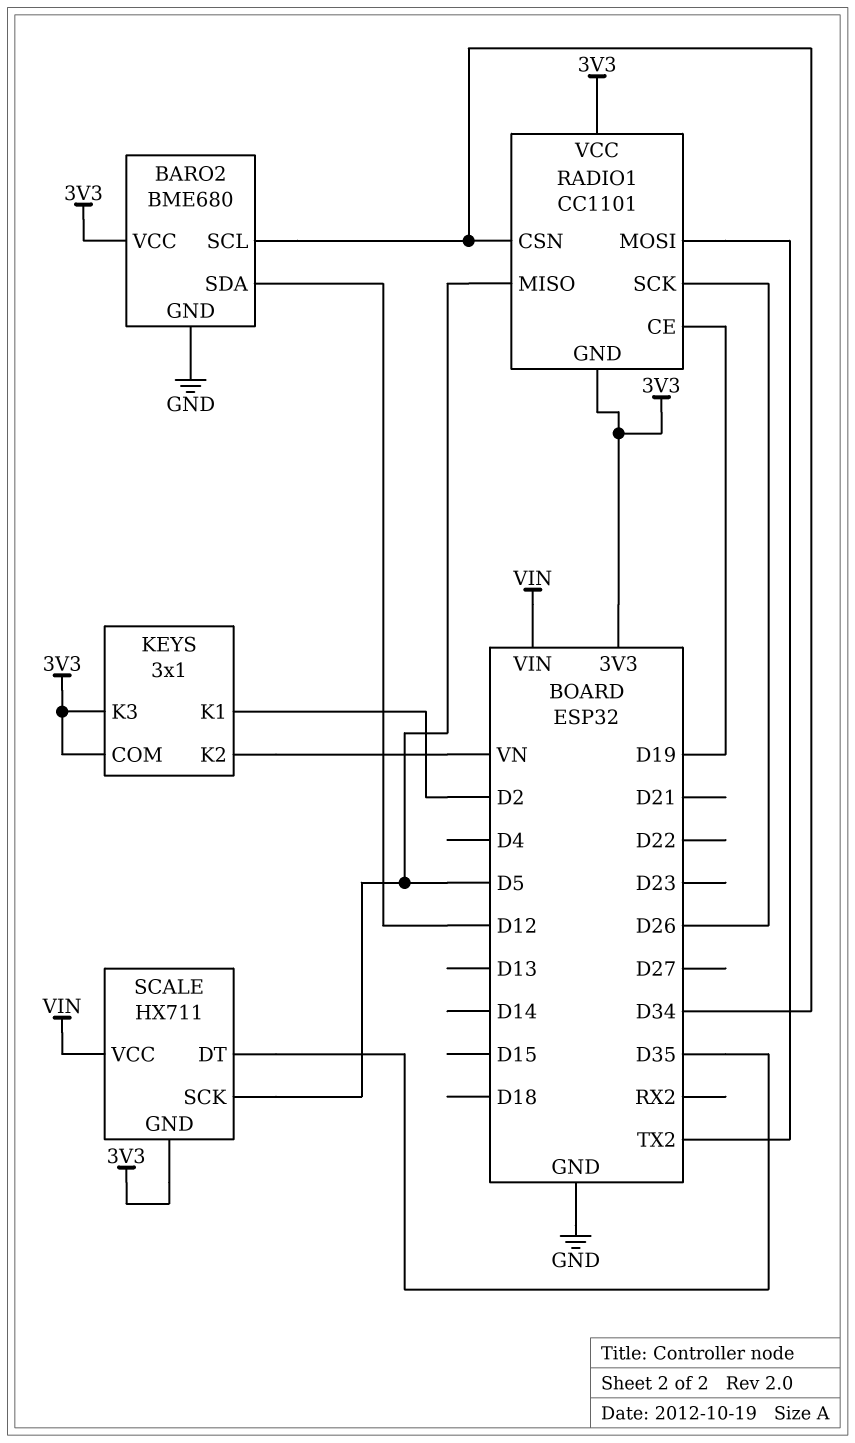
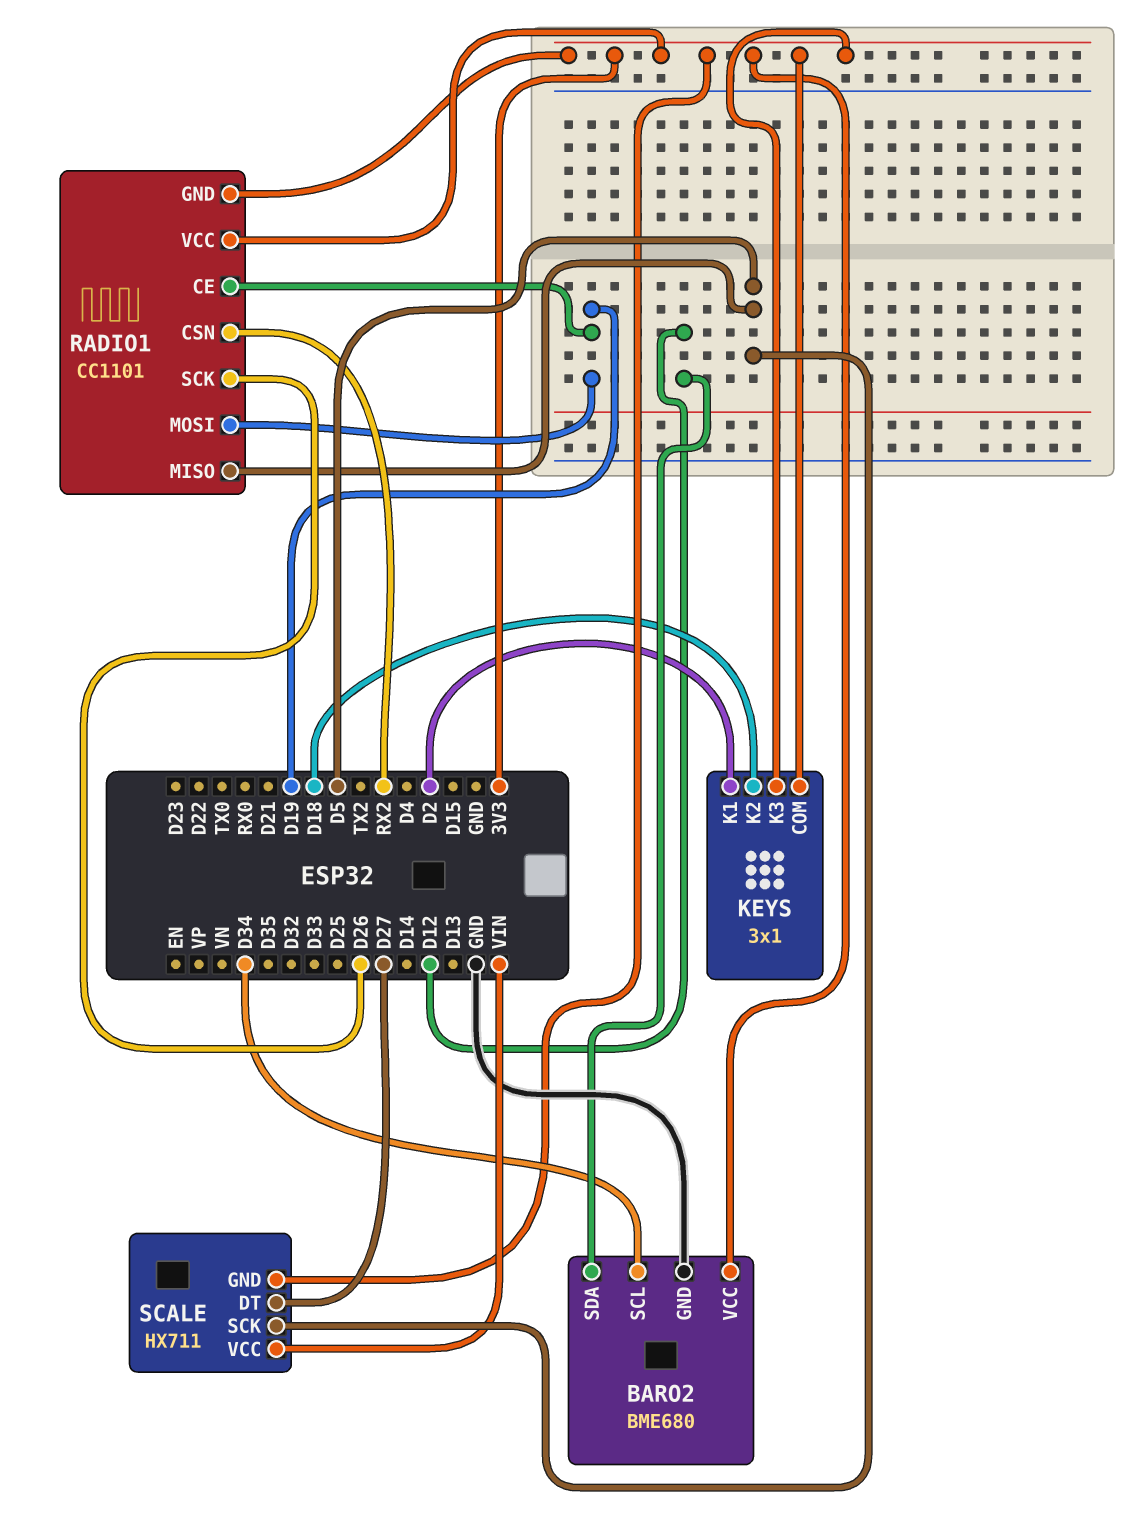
KEYS pin K2: VN -> D18
RADIO1 pin CSN: D34 -> RX2
RADIO1 pin MOSI: TX2 -> D19
SCALE pin DT: D35 -> D27

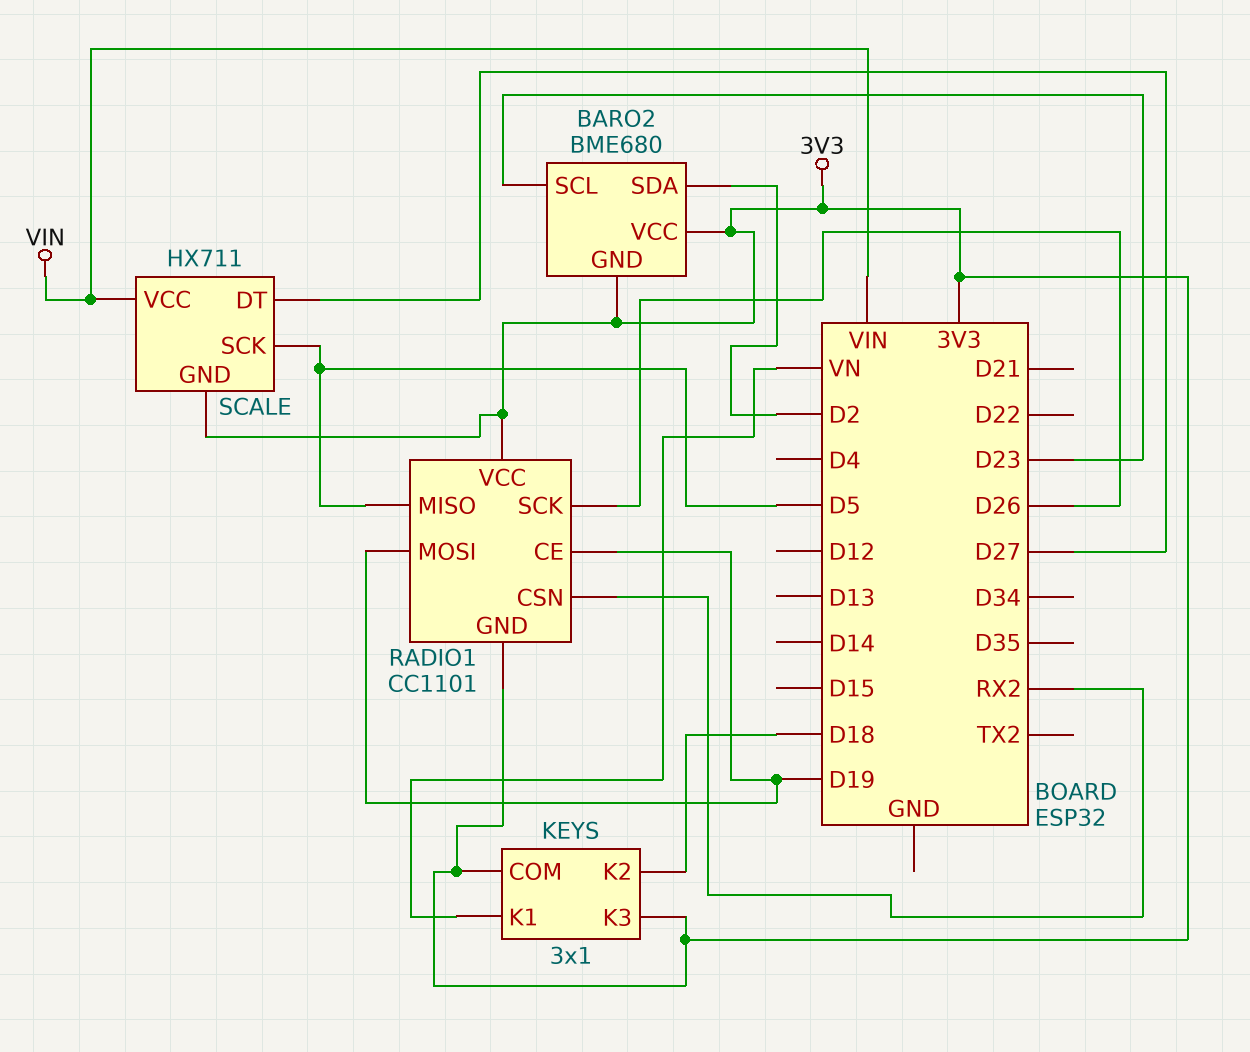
BARO2 pin GND: GND -> 3V3
BARO2 pin SCL: D34 -> D23
BARO2 pin SDA: D12 -> D2
KEYS pin K1: D2 -> VN

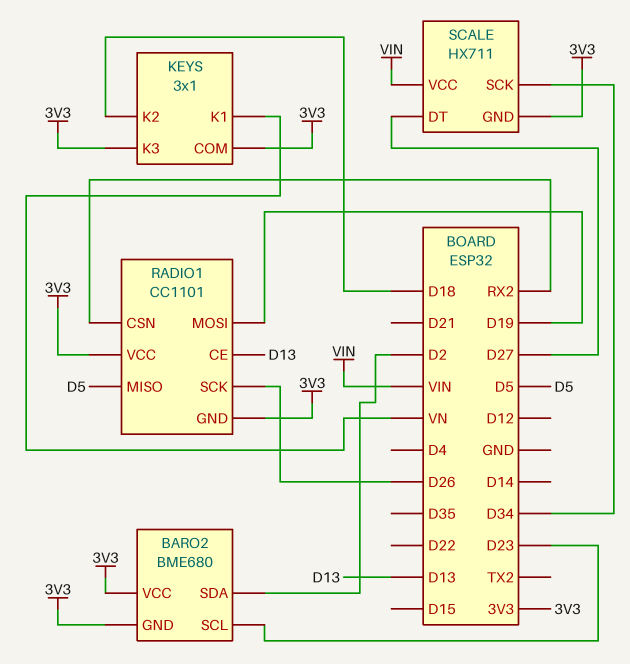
RADIO1 pin CE: D19 -> D13
SCALE pin SCK: D5 -> D34

